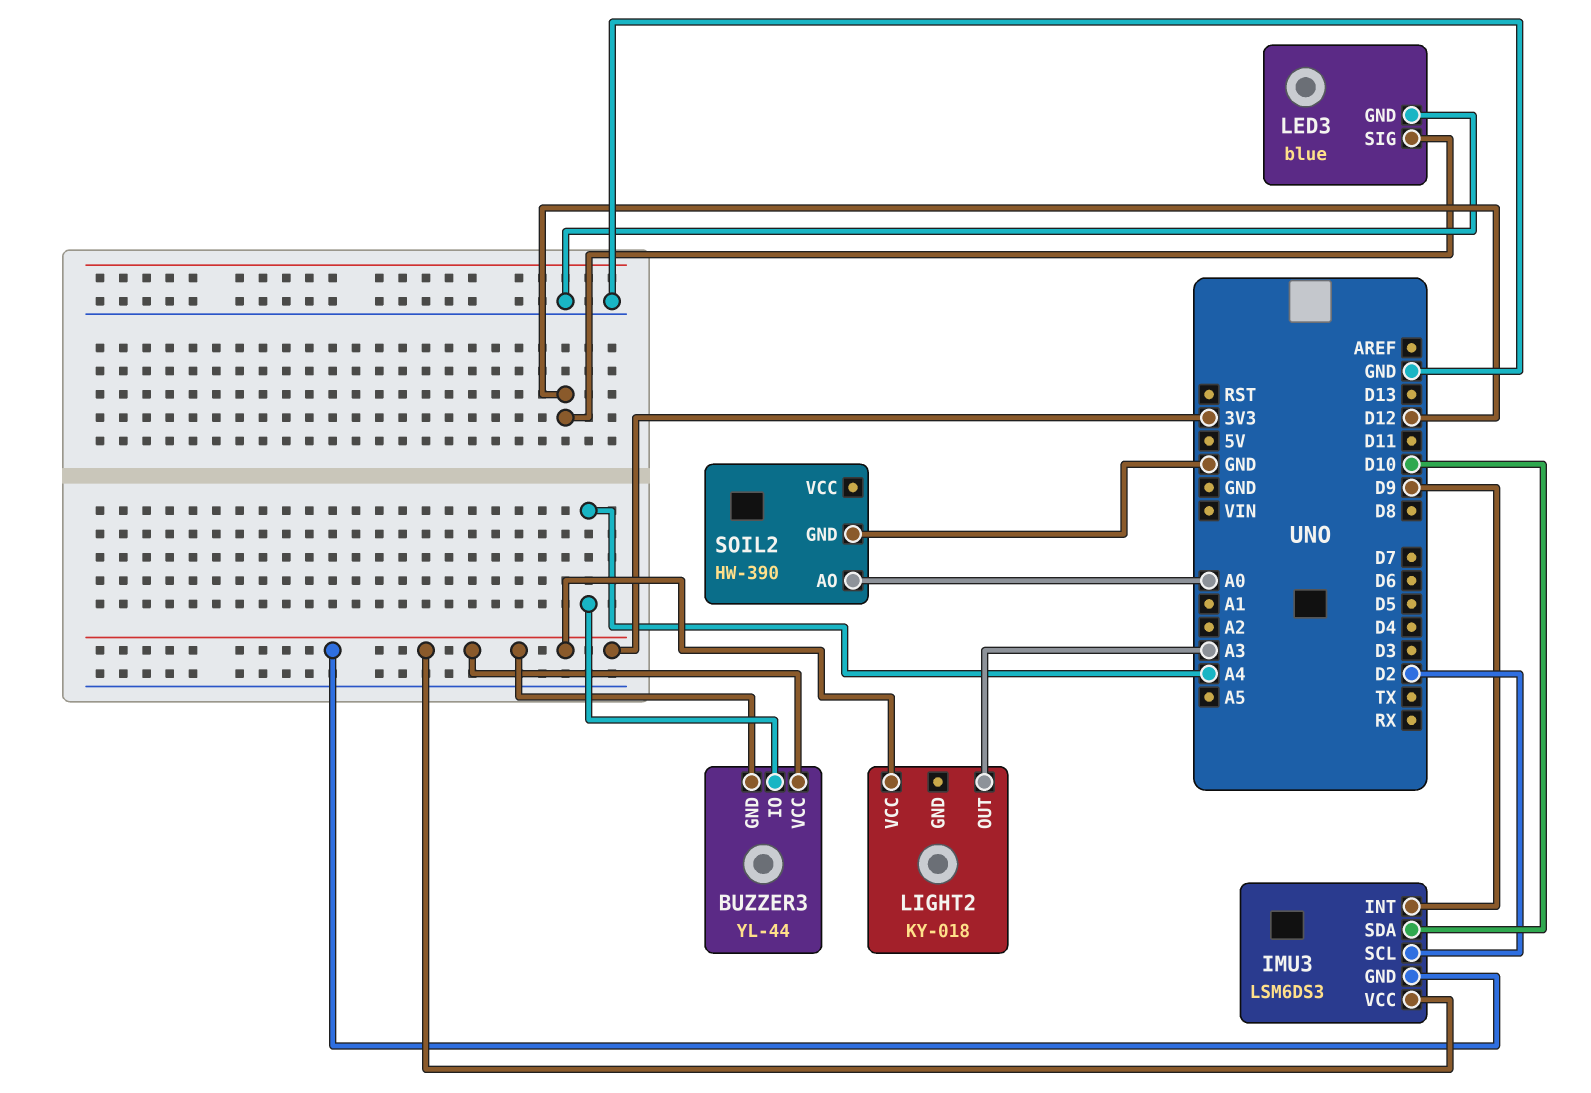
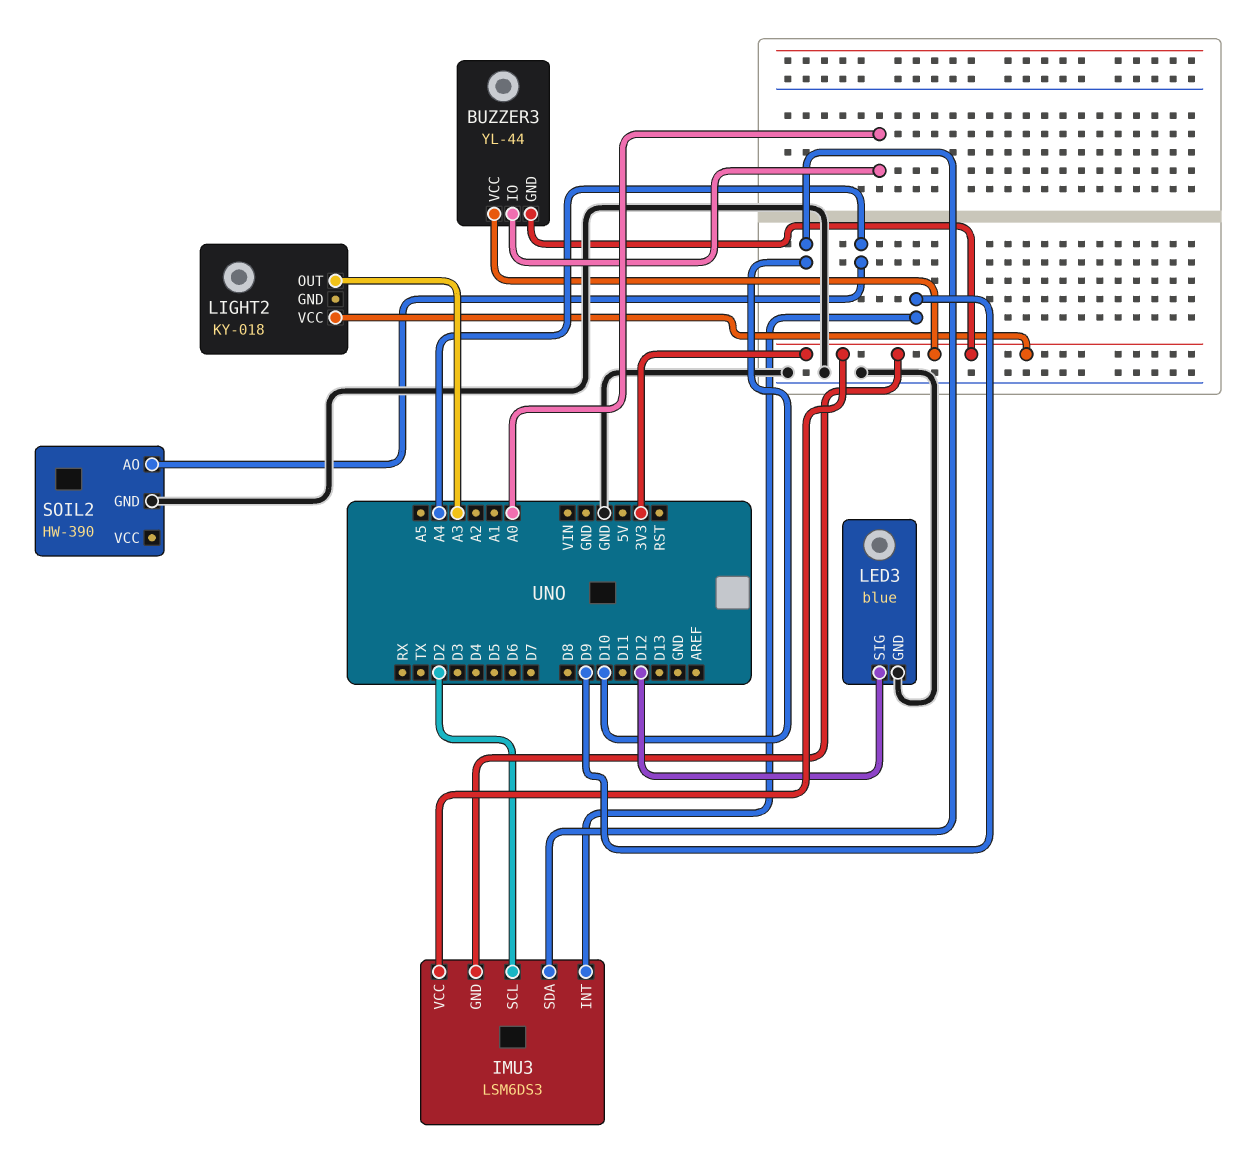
BUZZER3 pin IO: A4 -> A0
SOIL2 pin AO: A0 -> A4

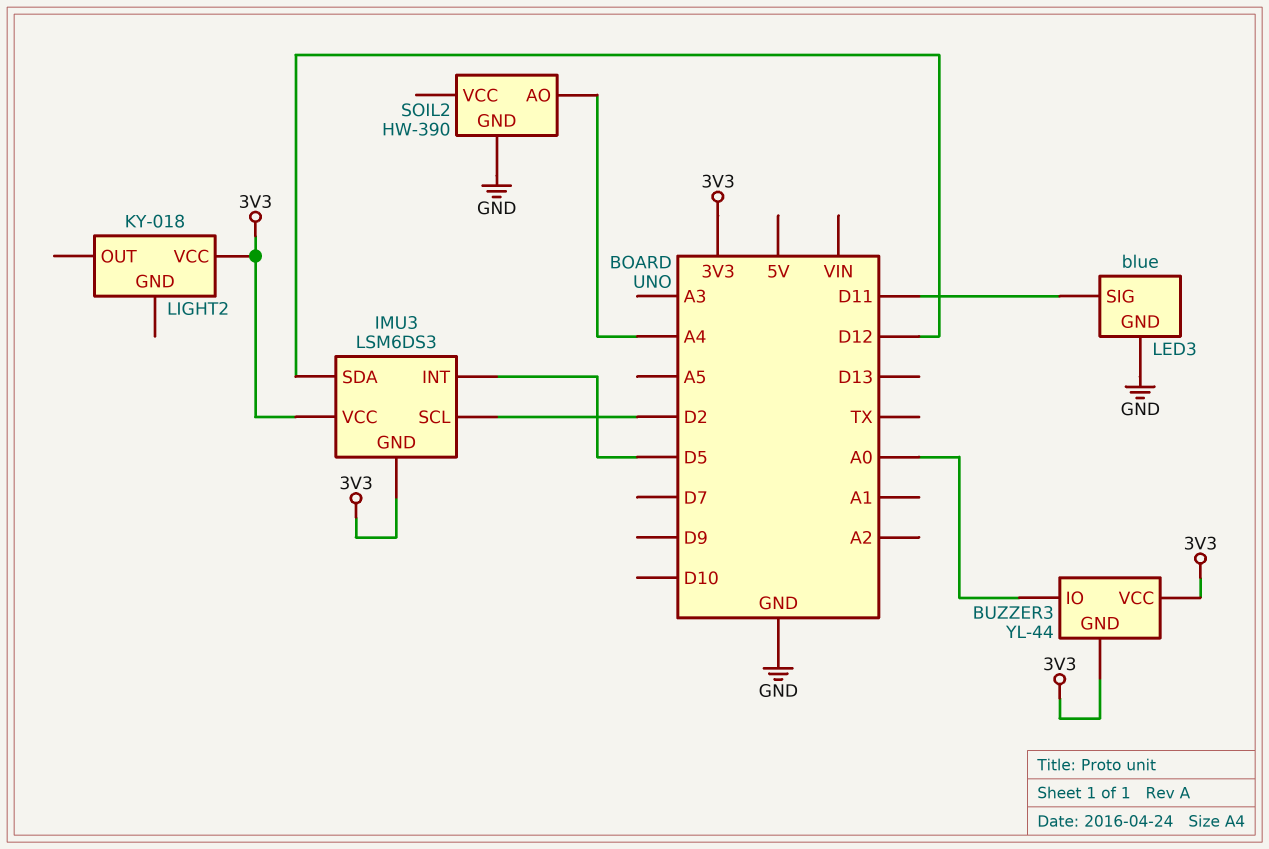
IMU3 pin INT: D9 -> D5
IMU3 pin SDA: D10 -> D12
LED3 pin SIG: D12 -> D11
LIGHT2 pin OUT: A3 -> none

